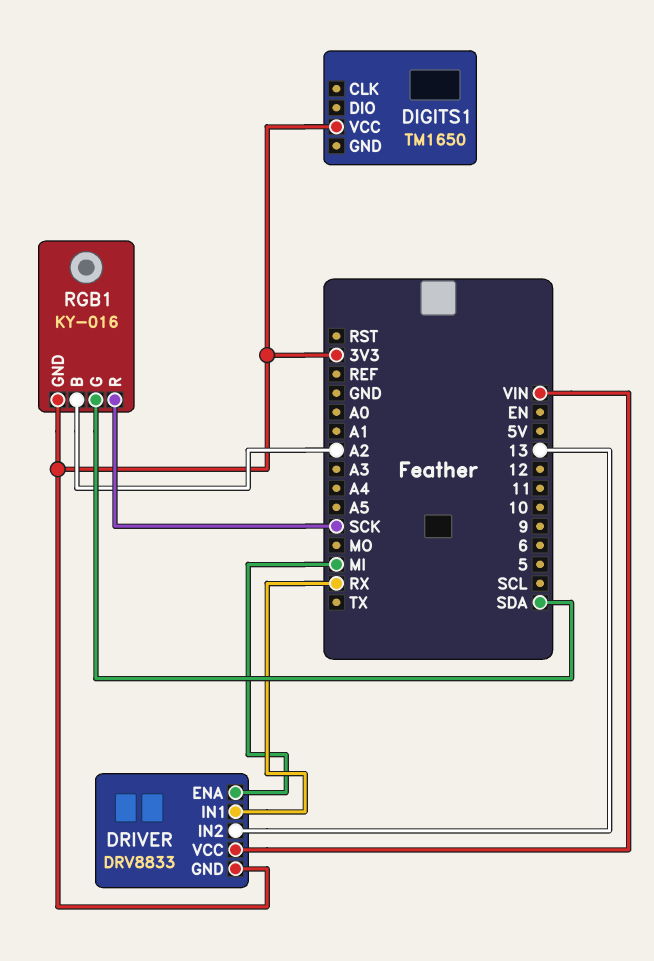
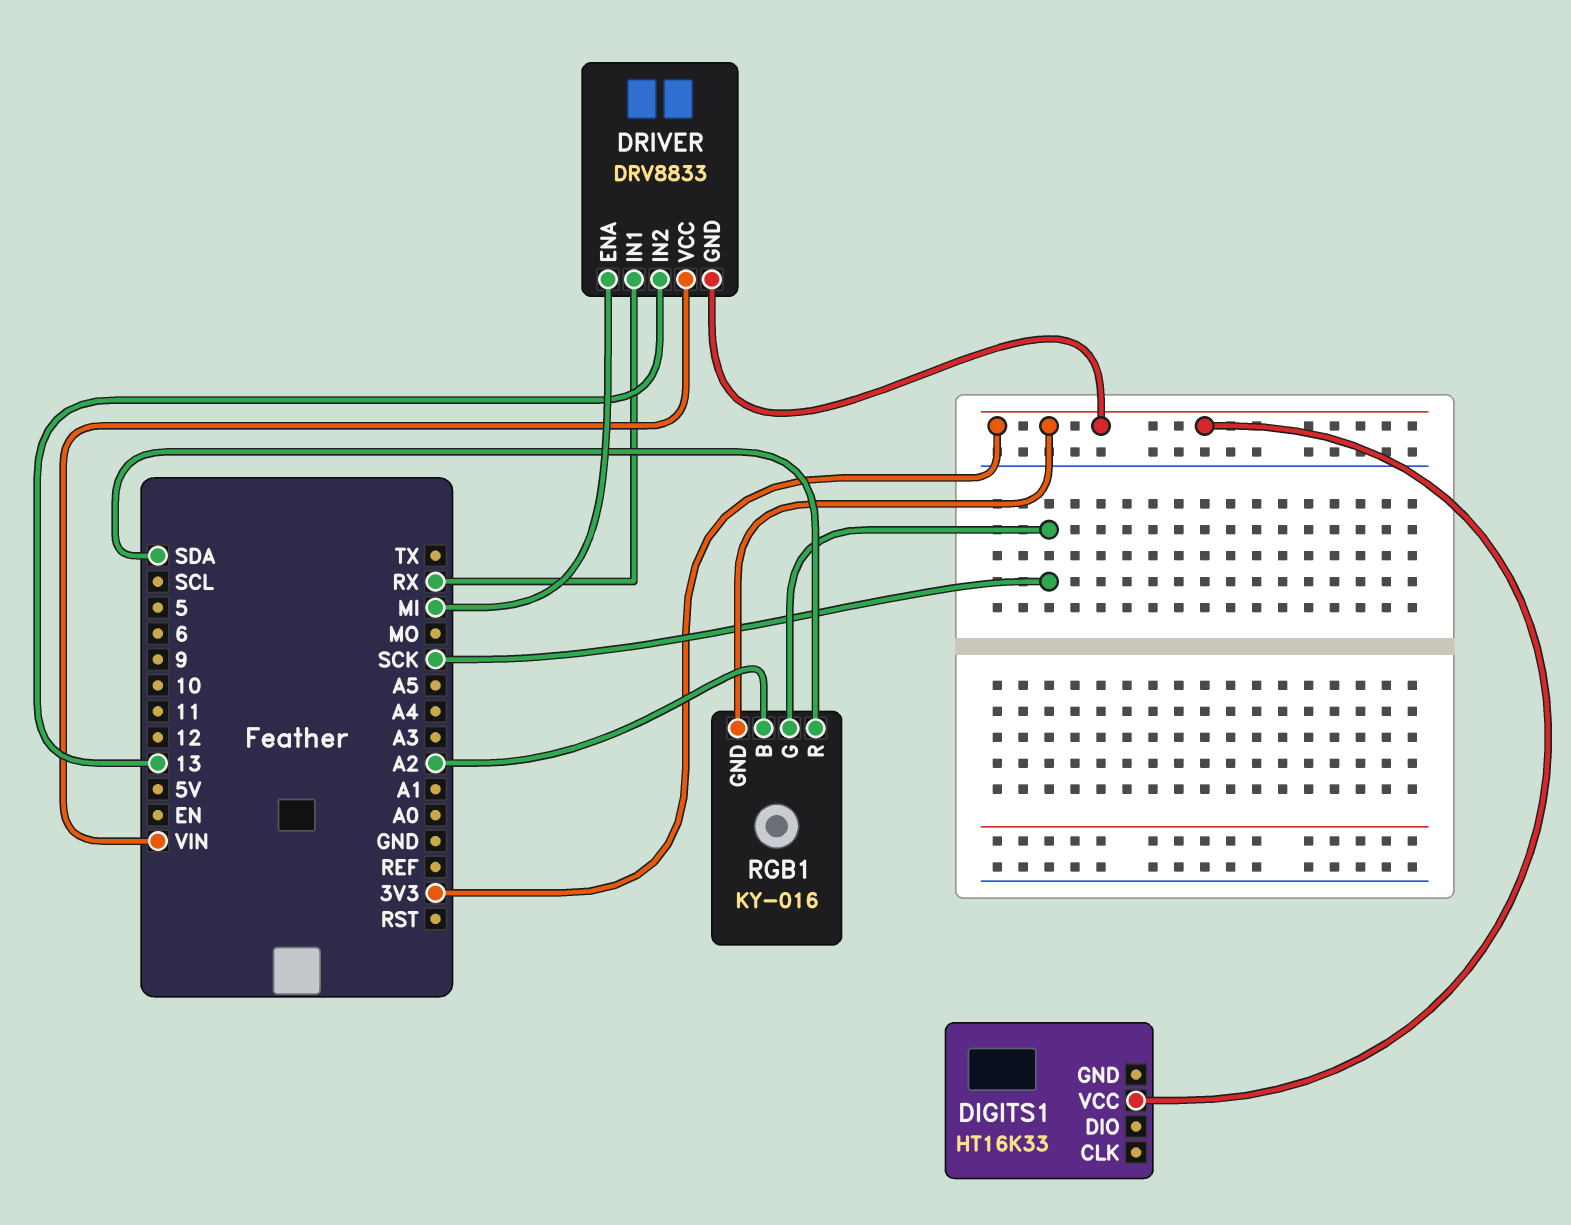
DIGITS1: TM1650 -> HT16K33
RGB1 pin G: SDA -> SCK
RGB1 pin R: SCK -> SDA

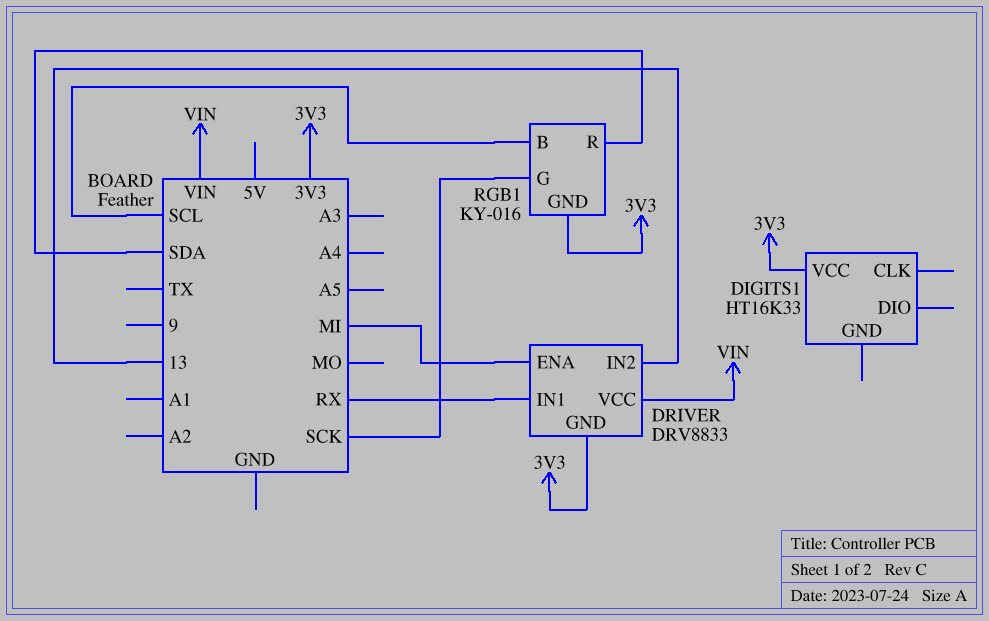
RGB1 pin B: A2 -> SCL

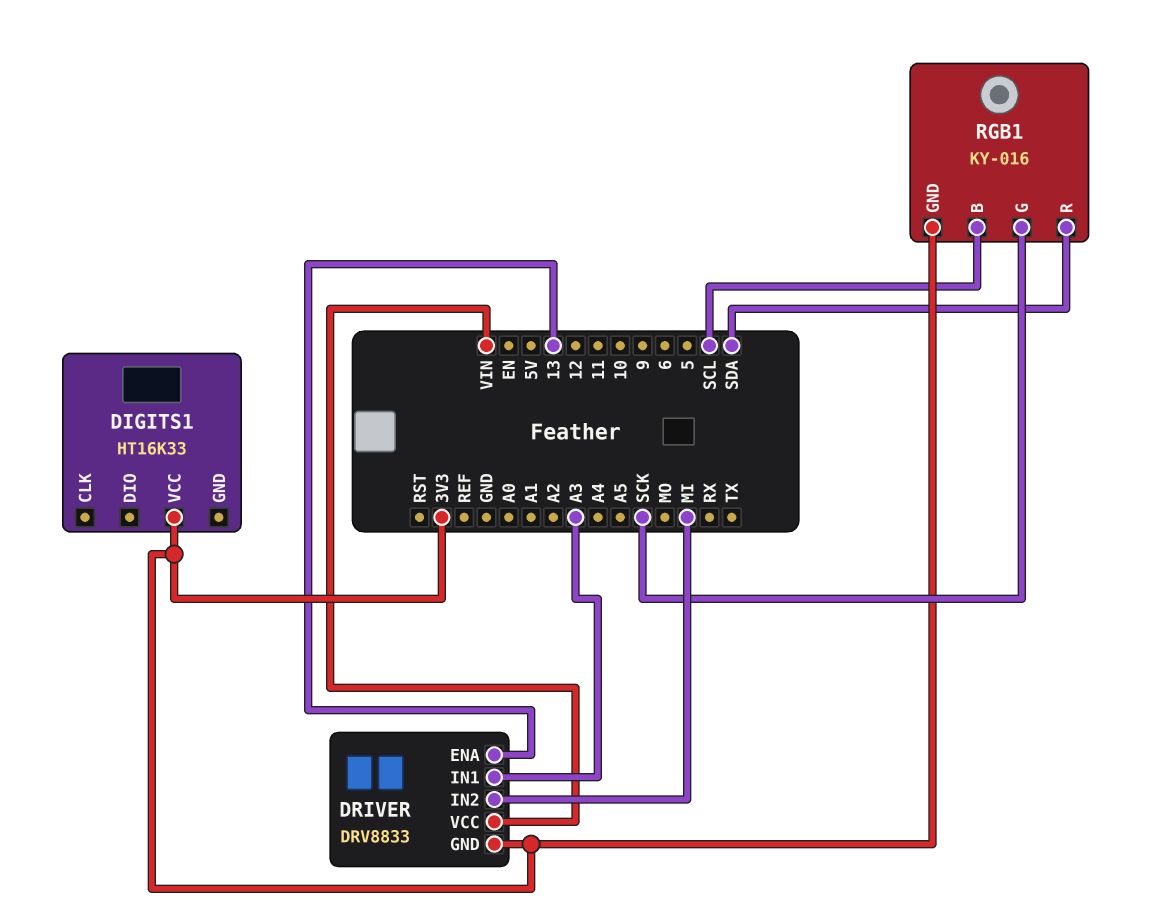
DRIVER pin ENA: MI -> 13
DRIVER pin IN1: RX -> A3
DRIVER pin IN2: 13 -> MI

